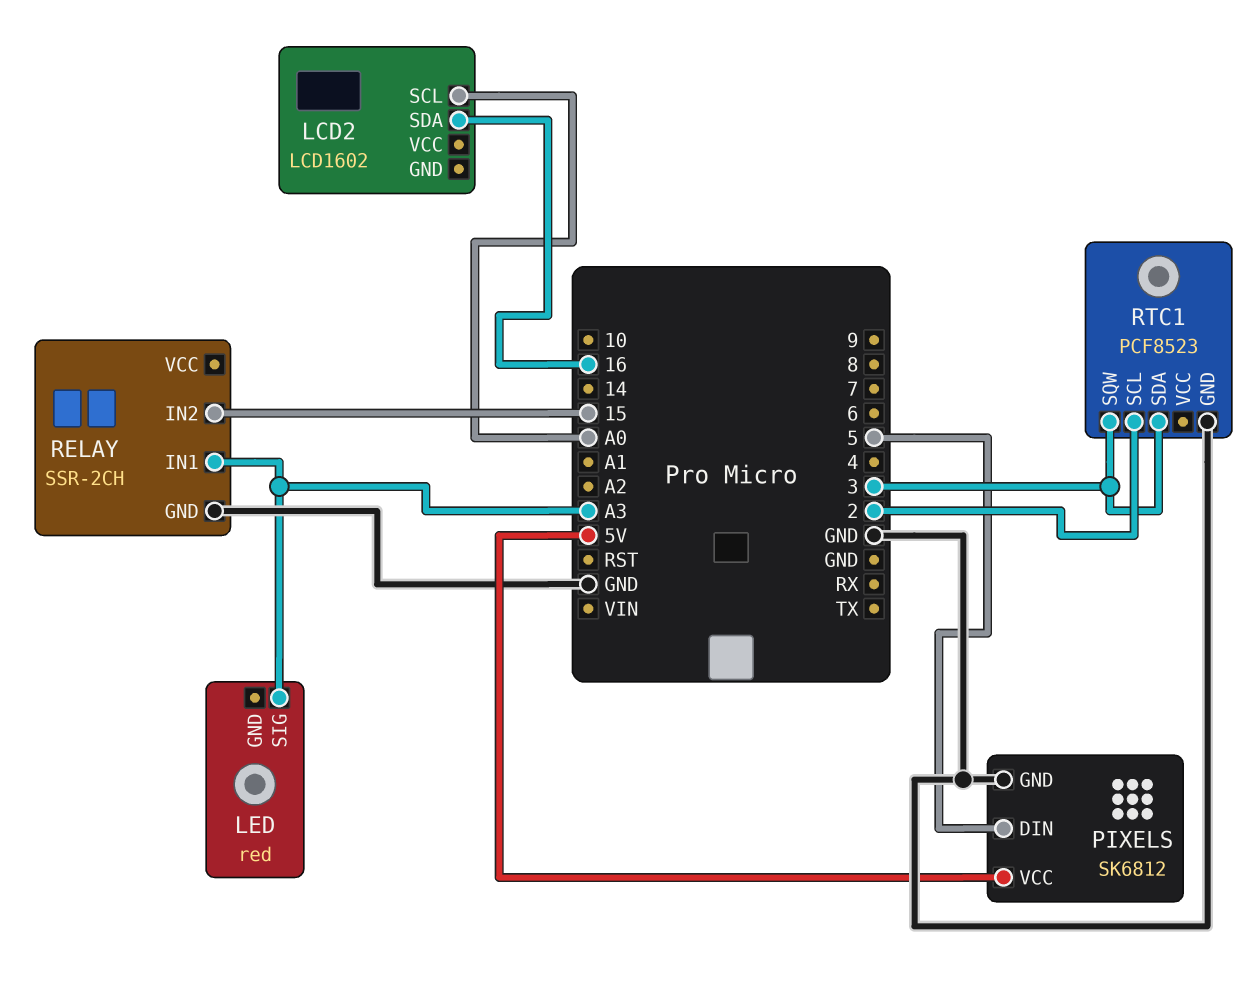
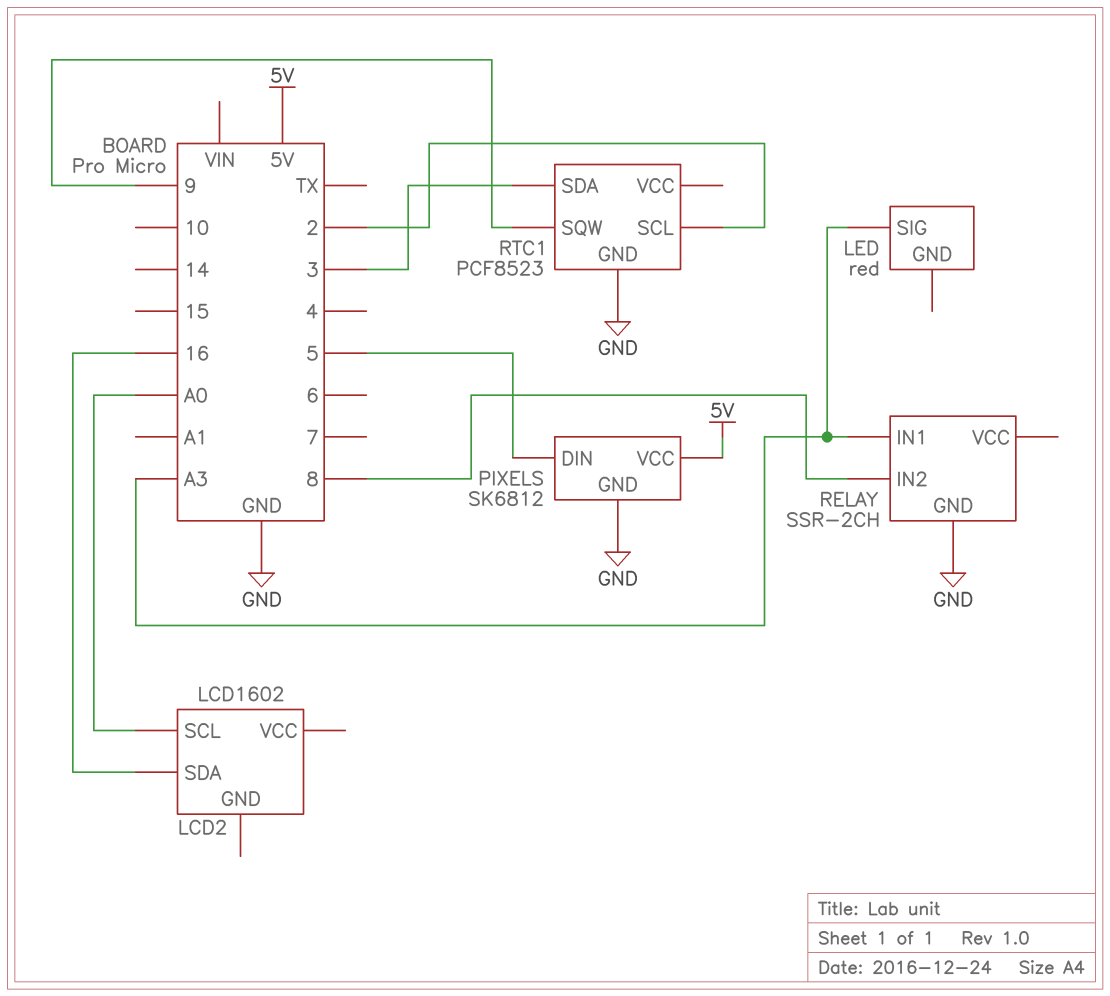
RELAY pin IN2: 15 -> 8
RTC1 pin SQW: 3 -> 9

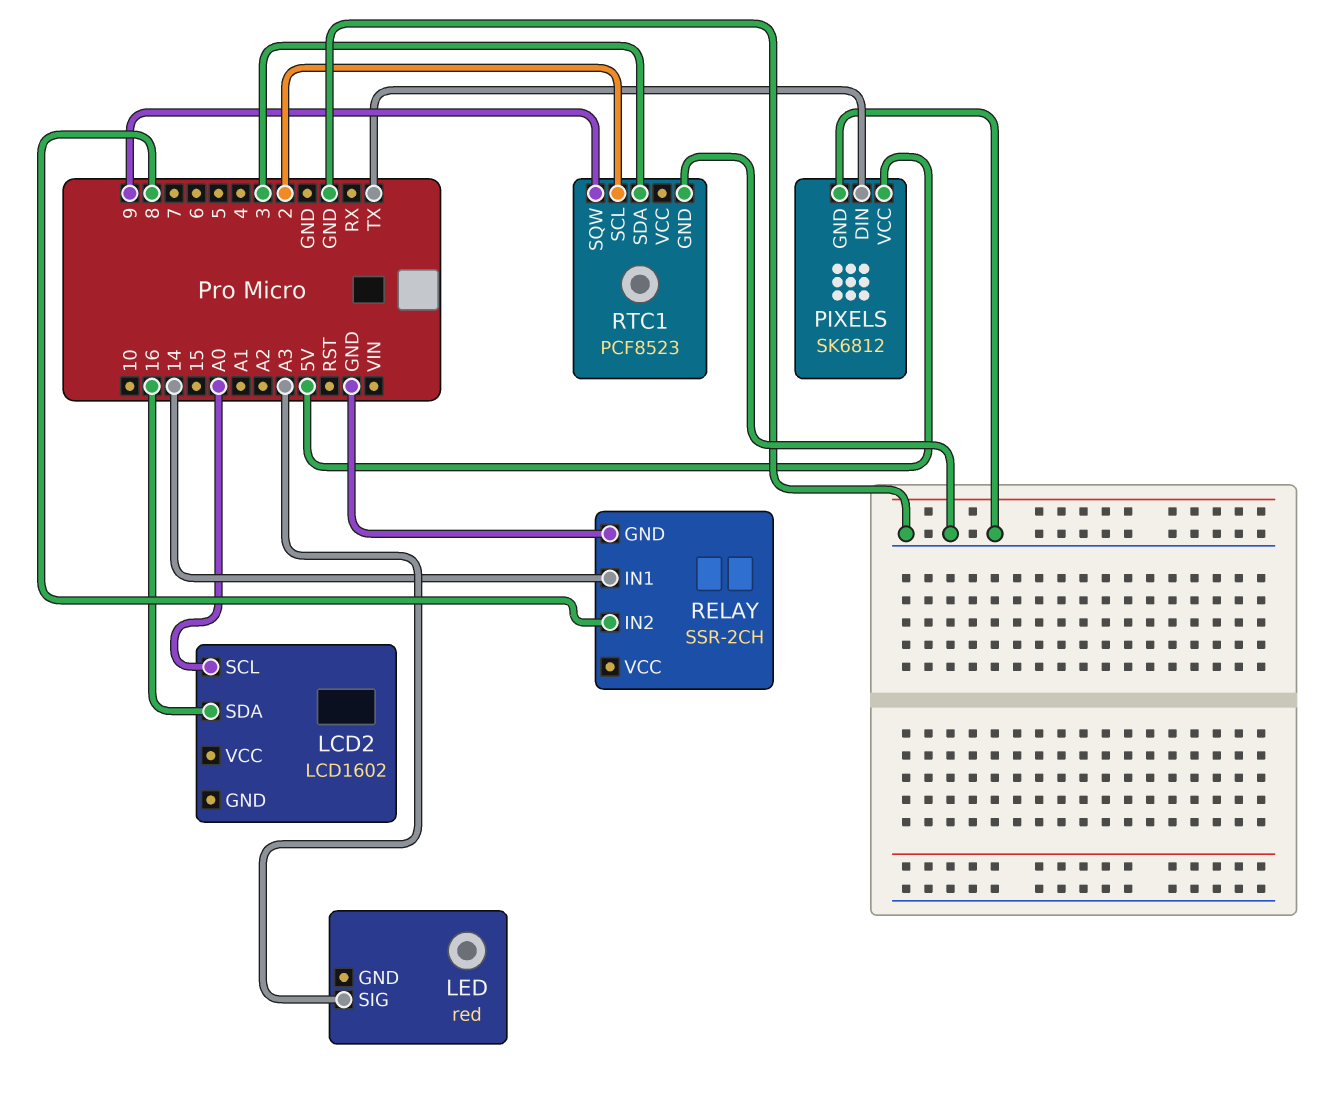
PIXELS pin DIN: 5 -> TX
RELAY pin IN1: A3 -> 14

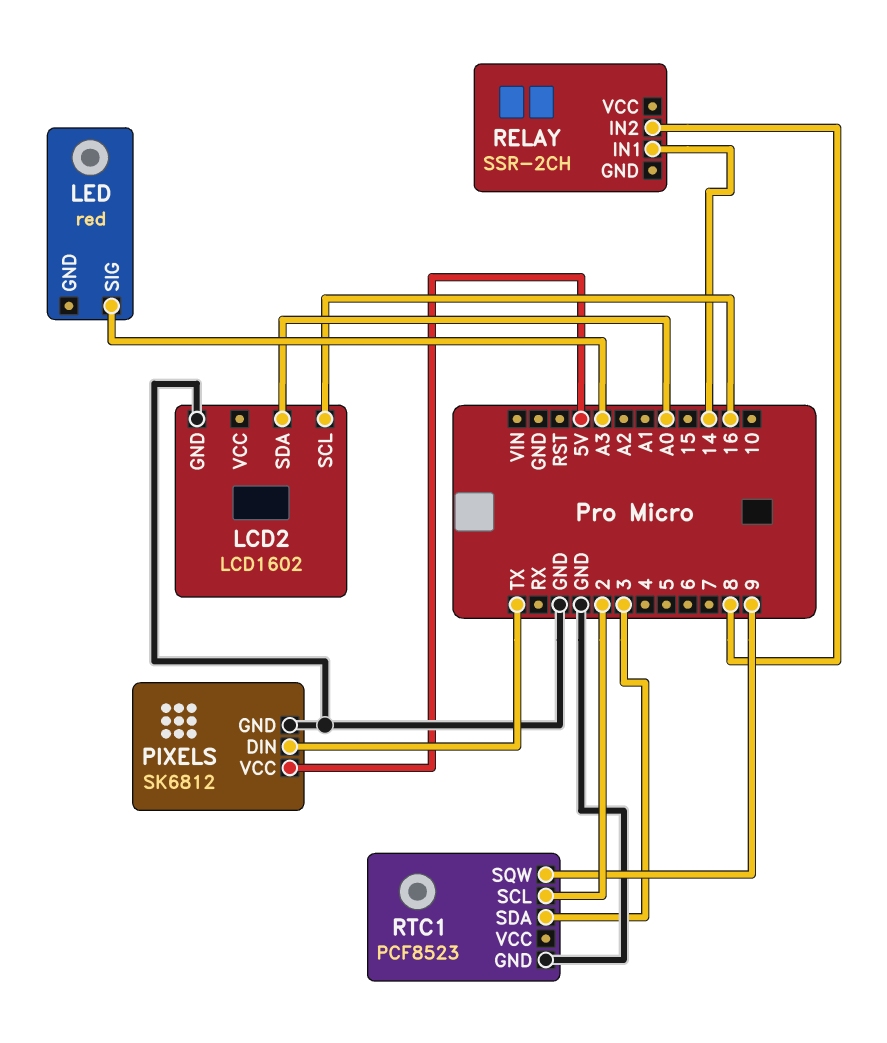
LCD2 pin GND: none -> GND
LCD2 pin SCL: A0 -> 16
LCD2 pin SDA: 16 -> A0
RELAY pin GND: GND -> none

